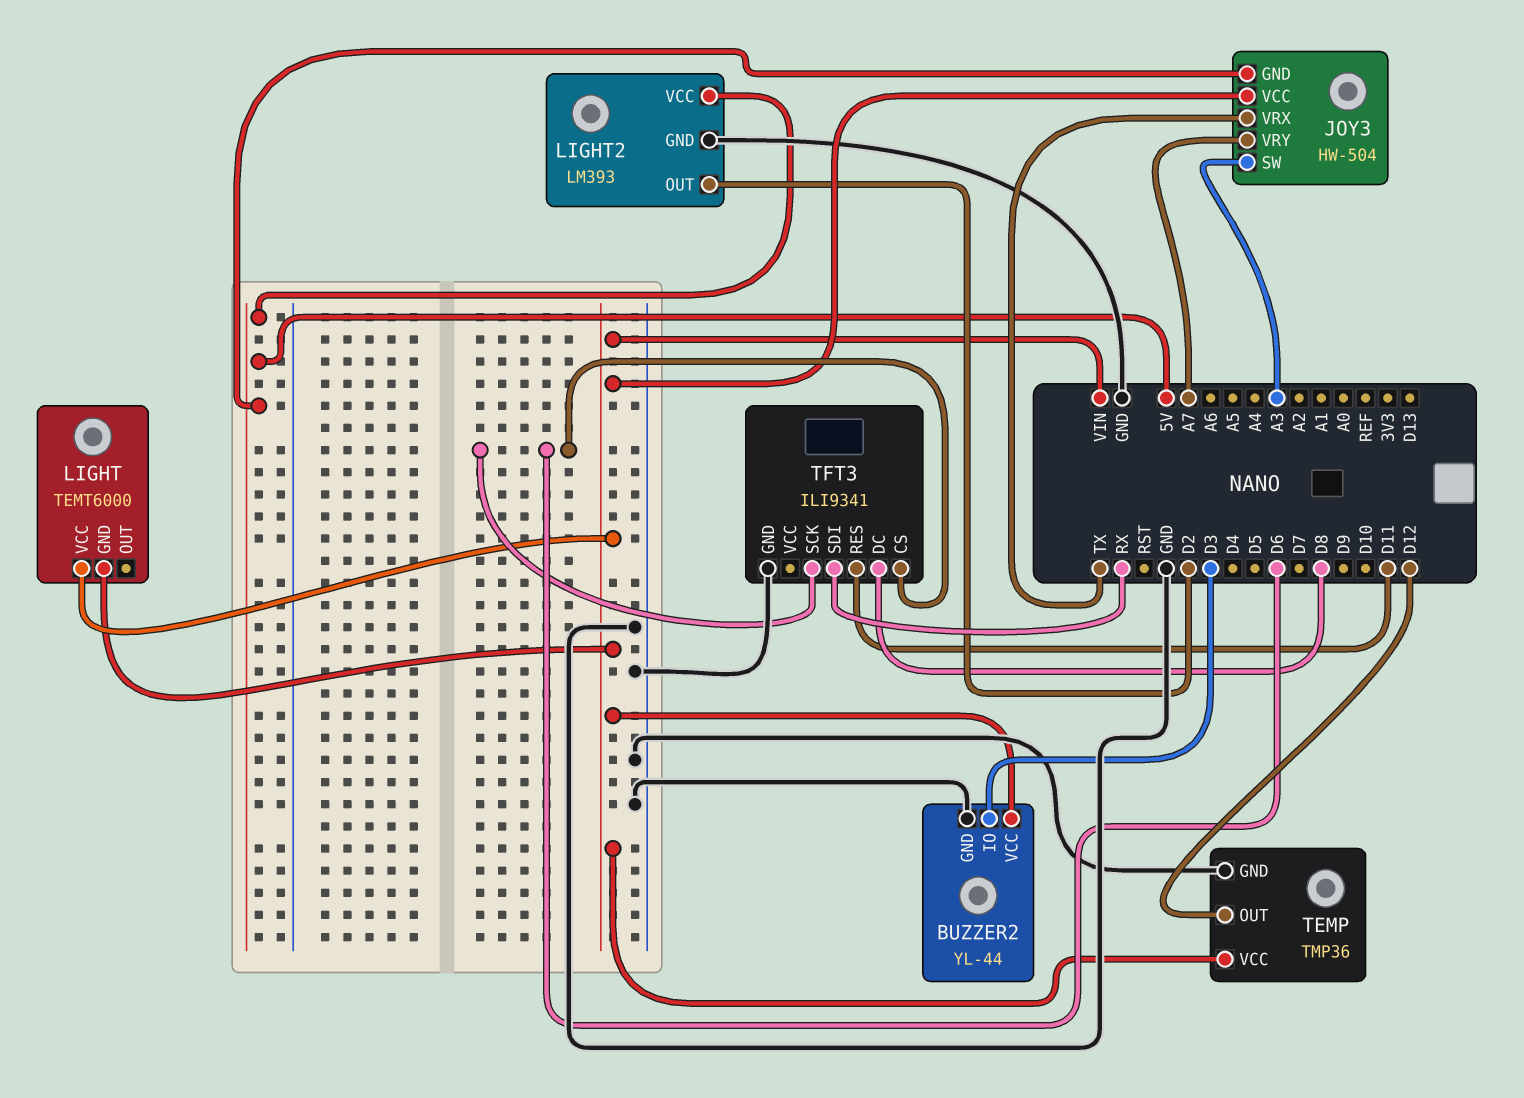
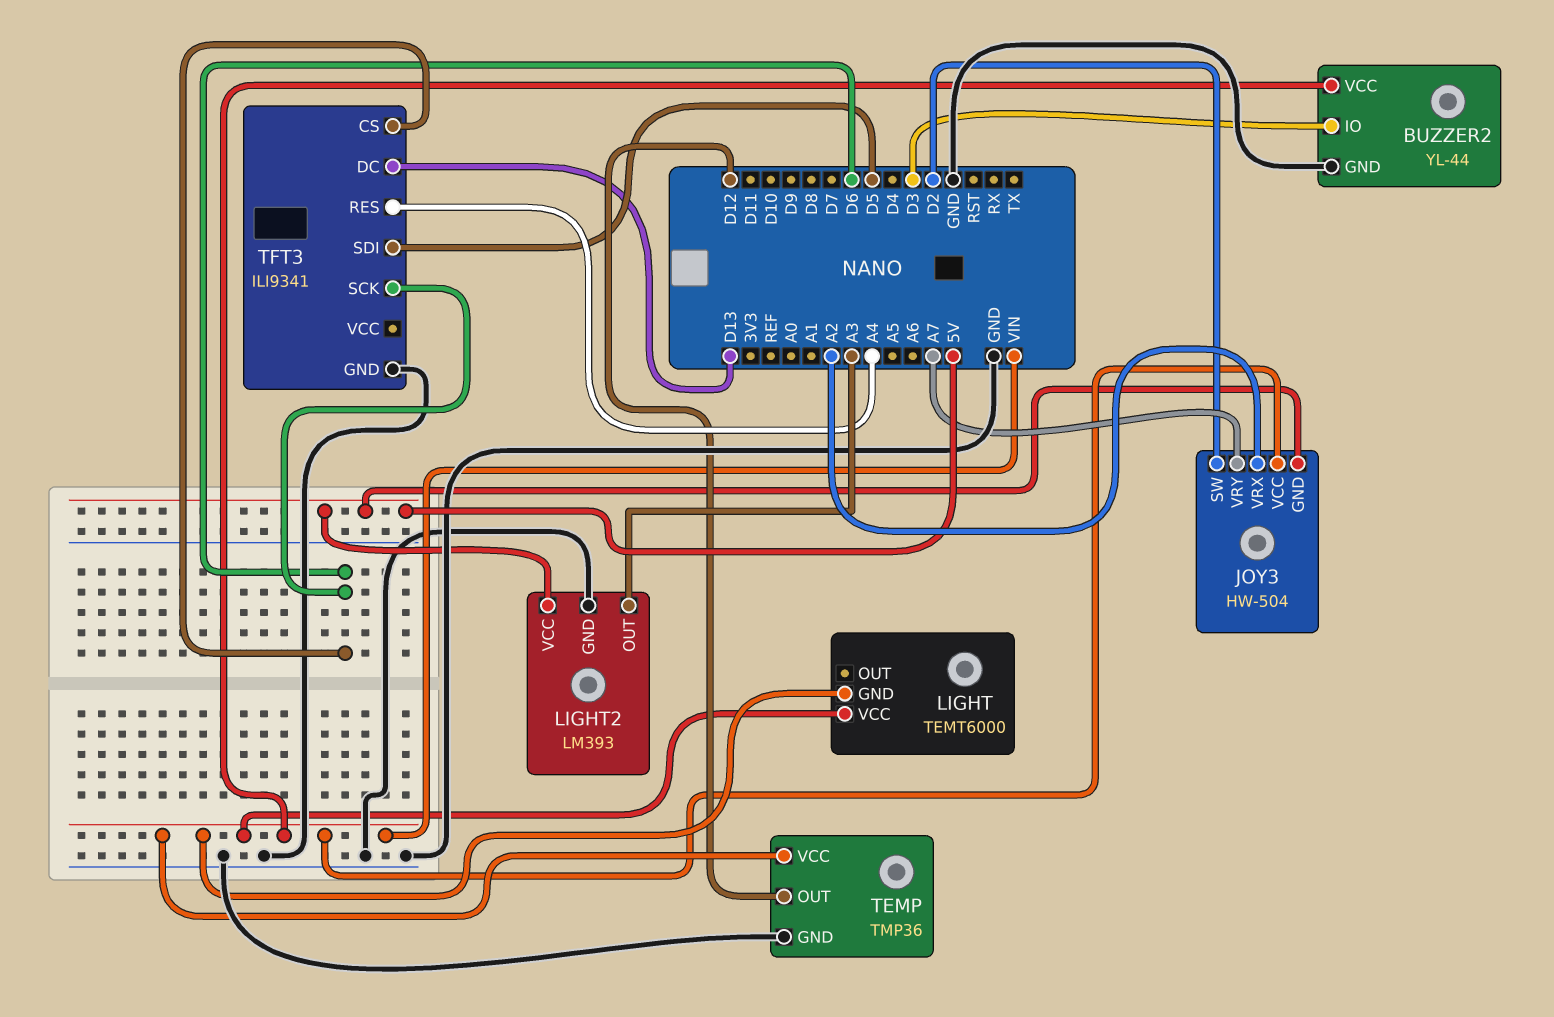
JOY3 pin SW: A3 -> D2
JOY3 pin VRX: TX -> A2
LIGHT2 pin OUT: D2 -> A3
TFT3 pin DC: D8 -> D13
TFT3 pin RES: D11 -> A4
TFT3 pin SDI: RX -> D5

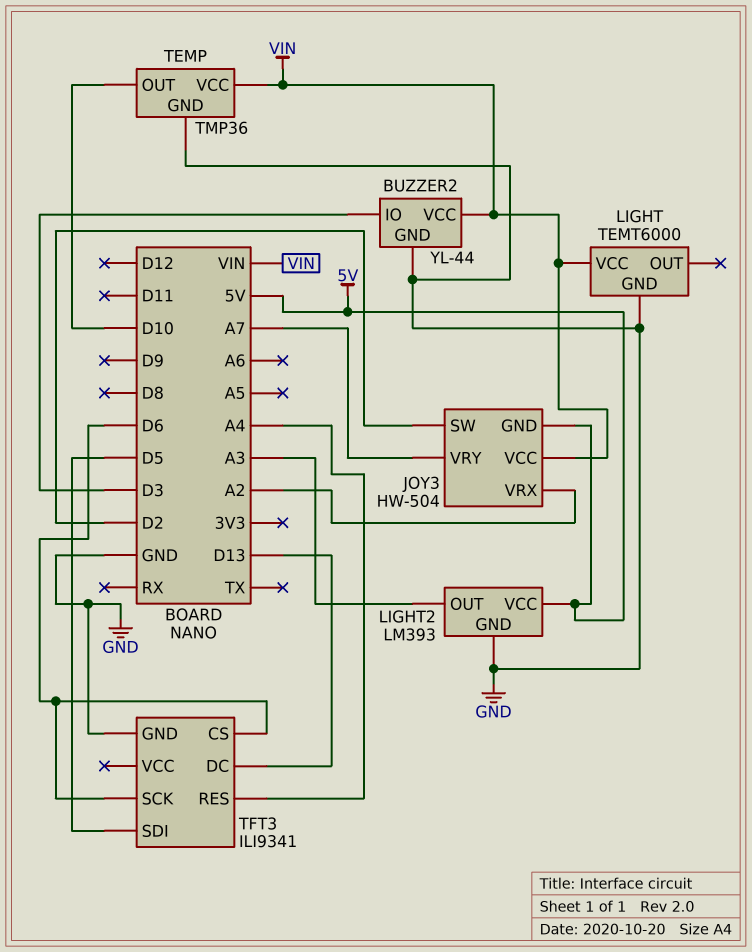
LIGHT pin GND: VIN -> GND
TEMP pin OUT: D12 -> D10

